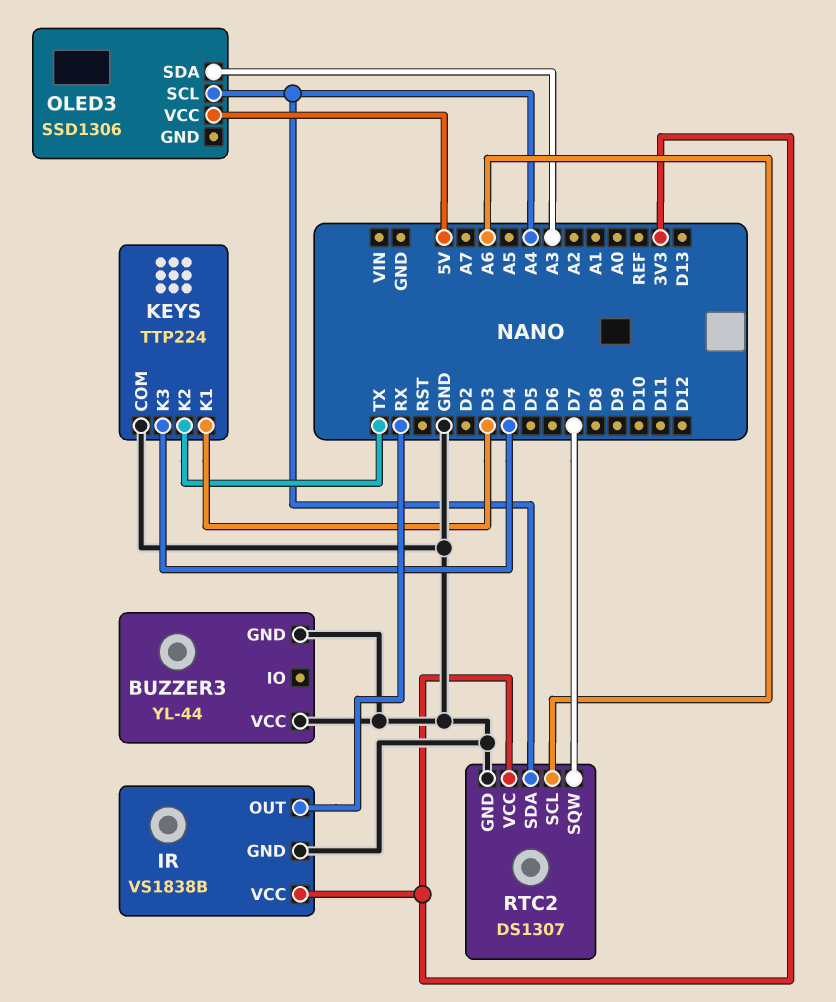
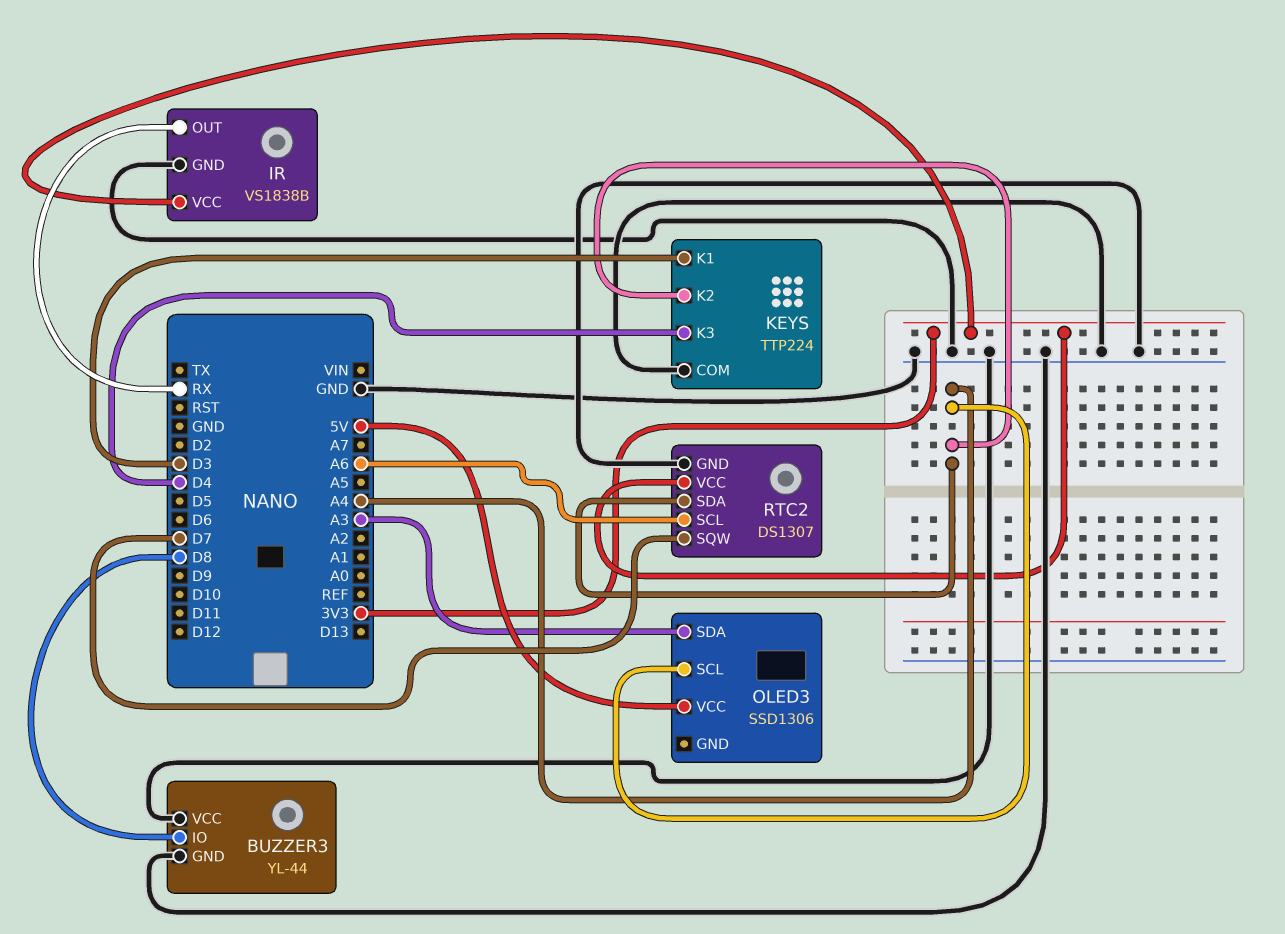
BUZZER3 pin IO: none -> D8
KEYS pin K2: TX -> A4

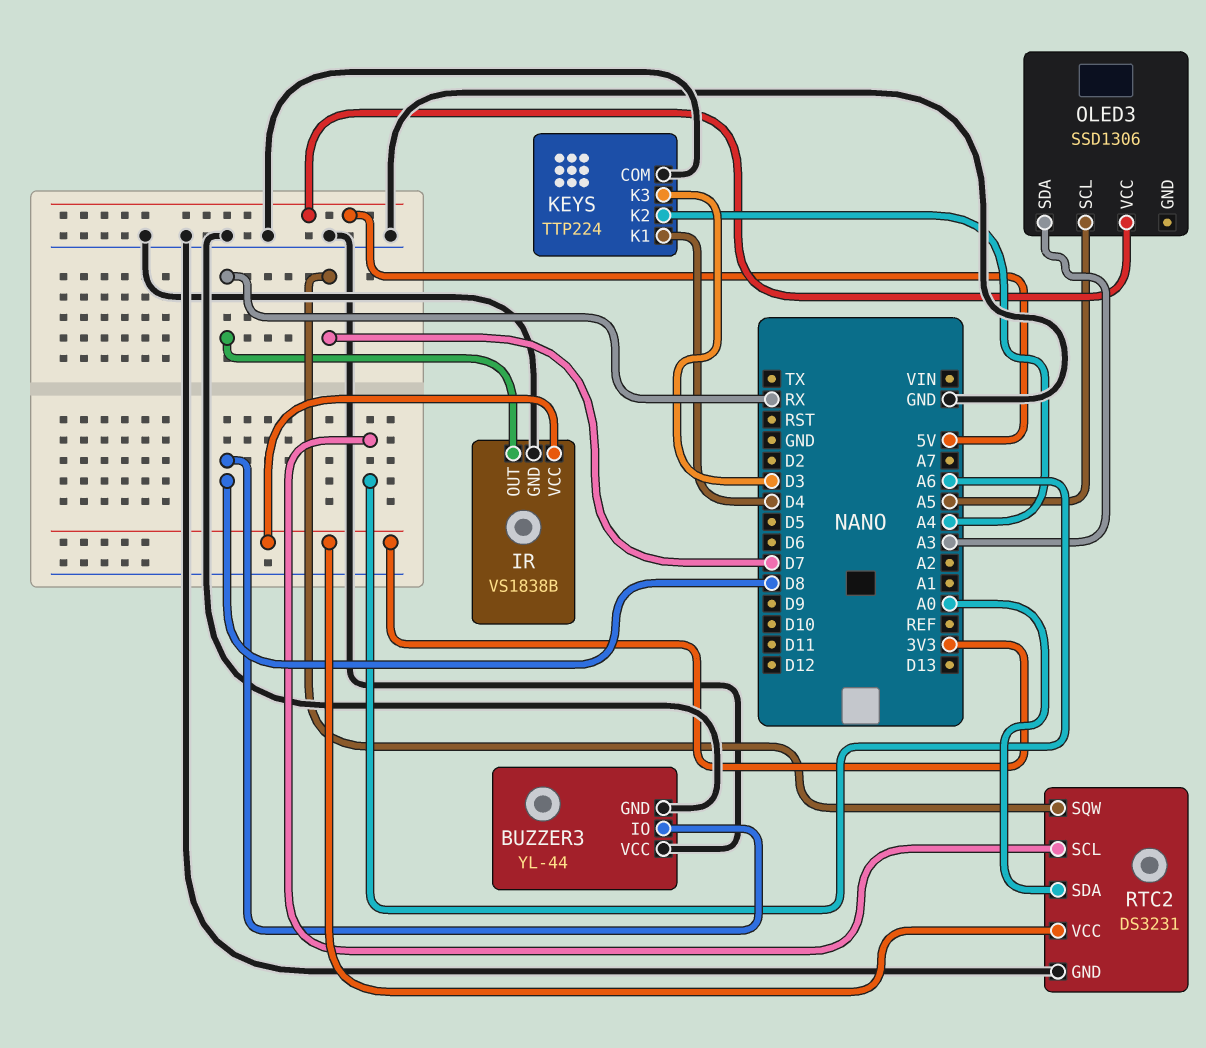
KEYS pin K1: D3 -> D4
KEYS pin K3: D4 -> D3
OLED3 pin SCL: A4 -> A5
RTC2: DS1307 -> DS3231
RTC2 pin SDA: A4 -> A0

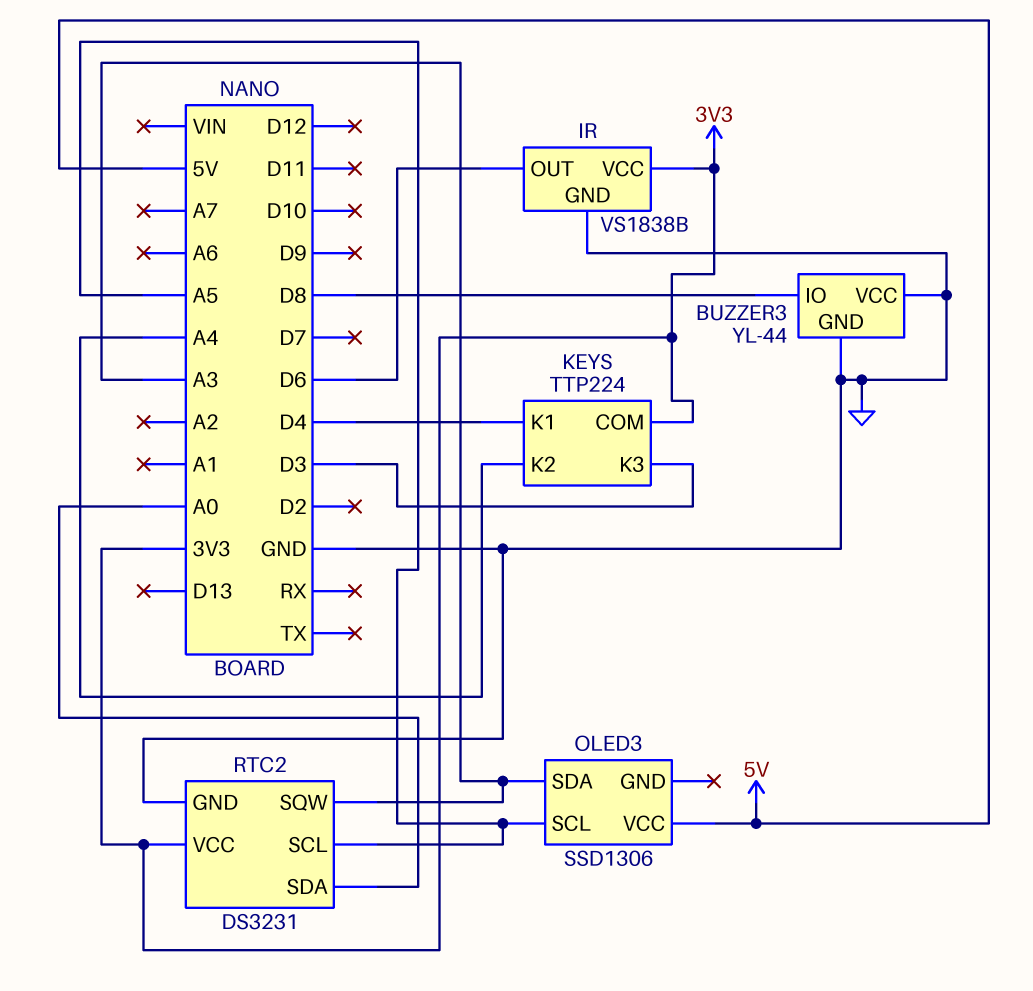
IR pin OUT: RX -> D6
KEYS pin COM: GND -> 3V3
RTC2 pin SCL: A6 -> A5
RTC2 pin SQW: D7 -> A3

